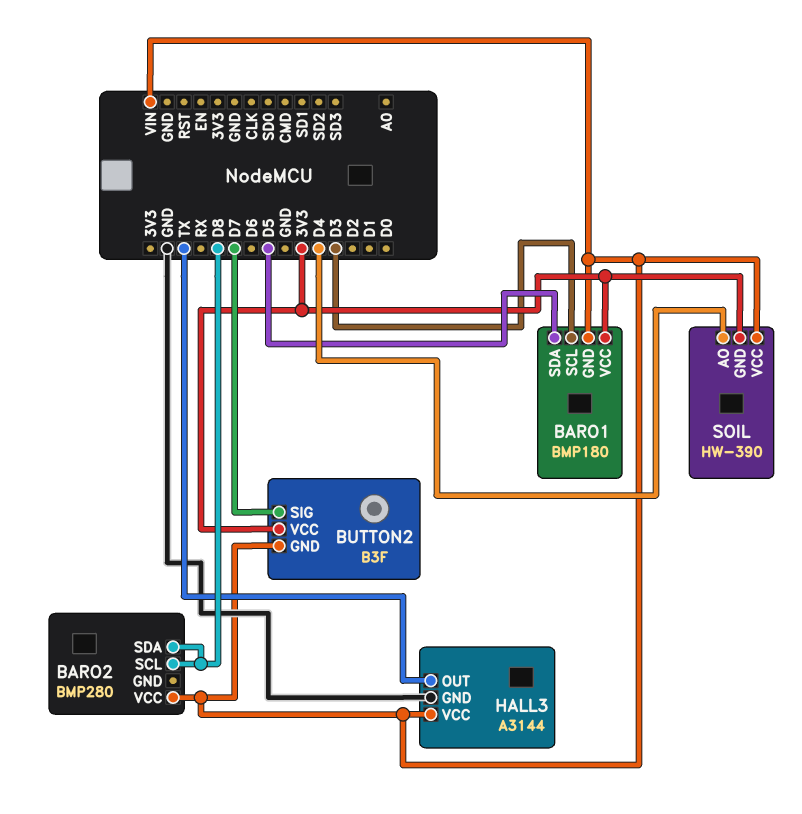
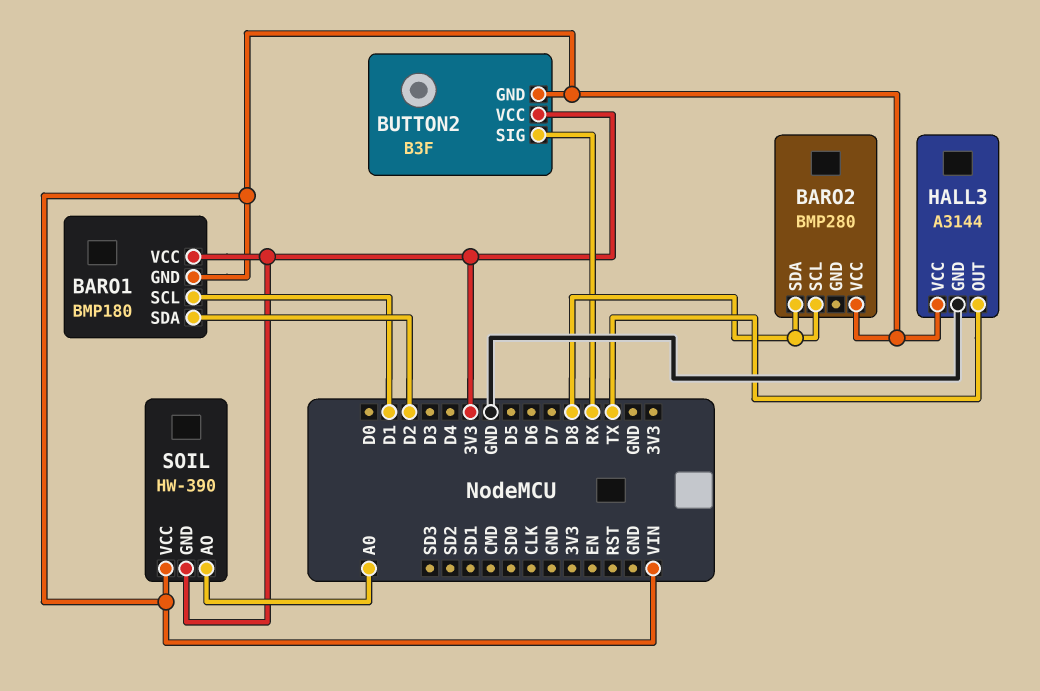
BARO1 pin SCL: D3 -> D1
BARO1 pin SDA: D5 -> D2
BUTTON2 pin SIG: D7 -> RX
SOIL pin AO: D4 -> A0

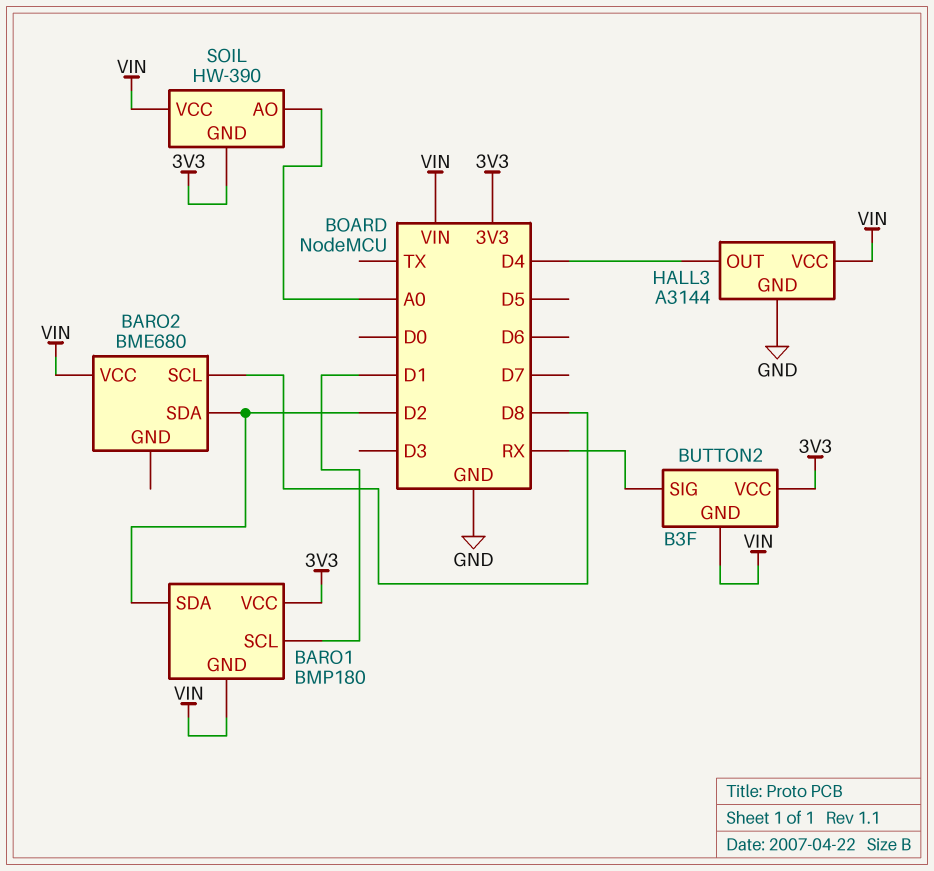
BARO2: BMP280 -> BME680
BARO2 pin SDA: D8 -> D2
HALL3 pin OUT: TX -> D4

